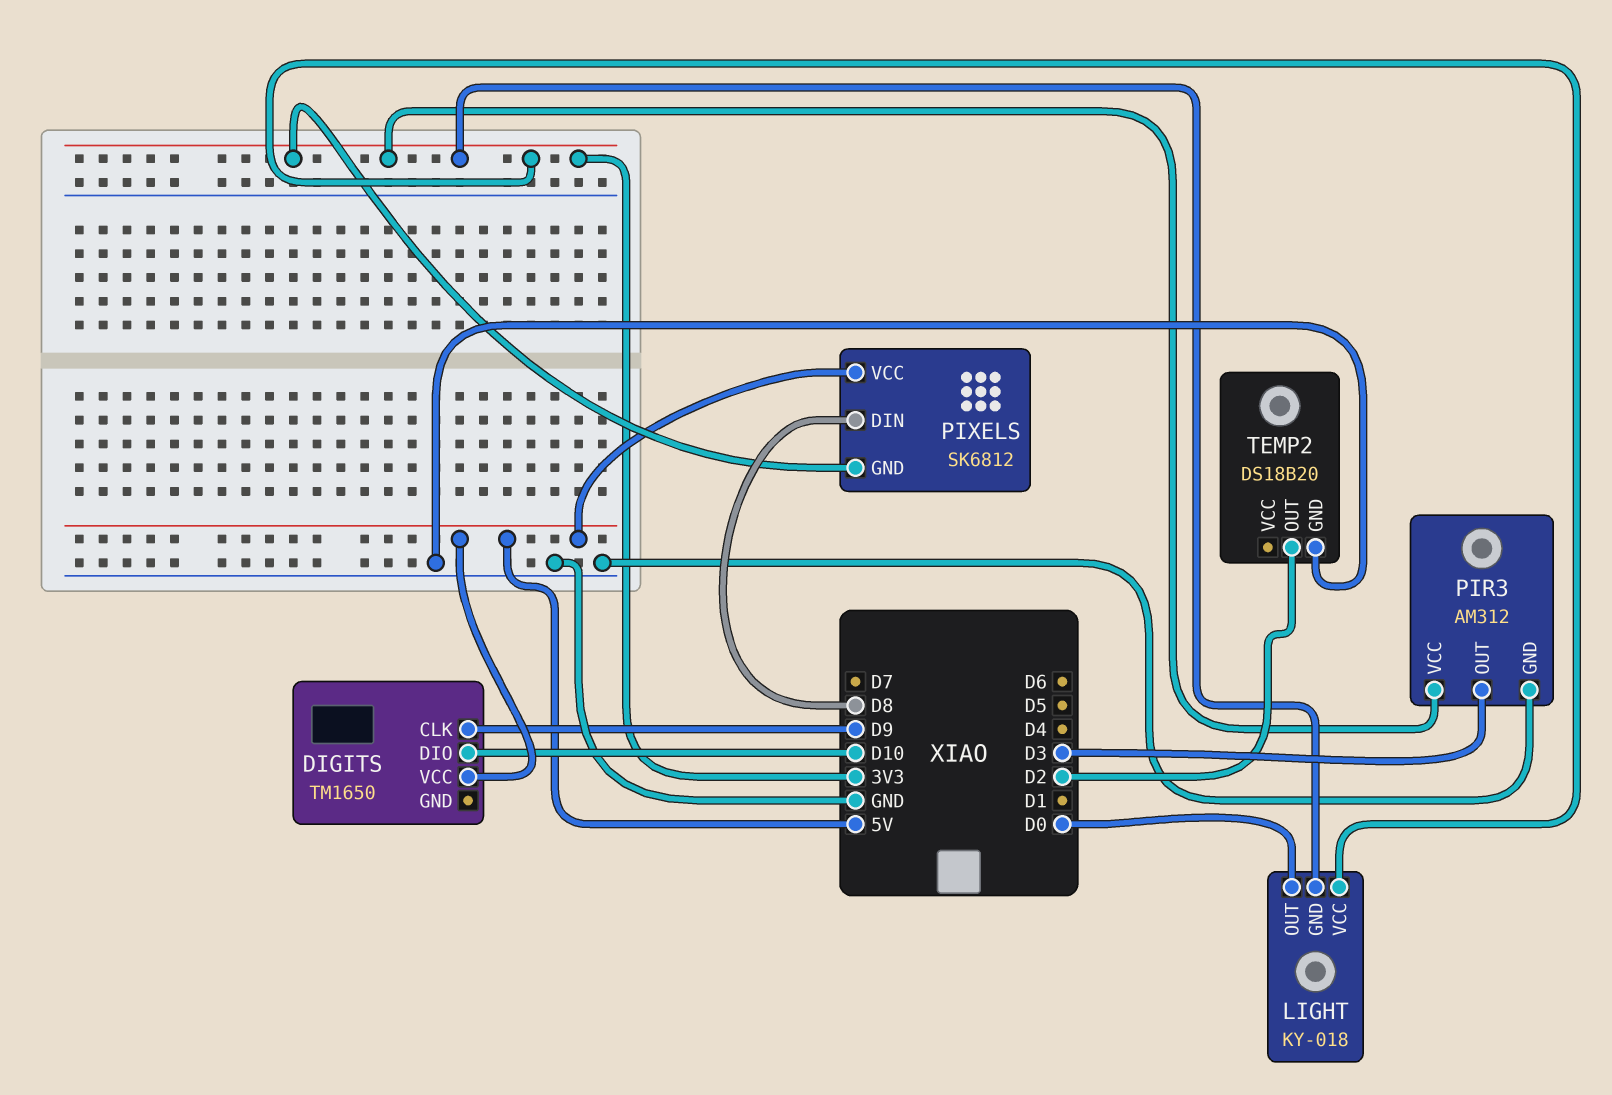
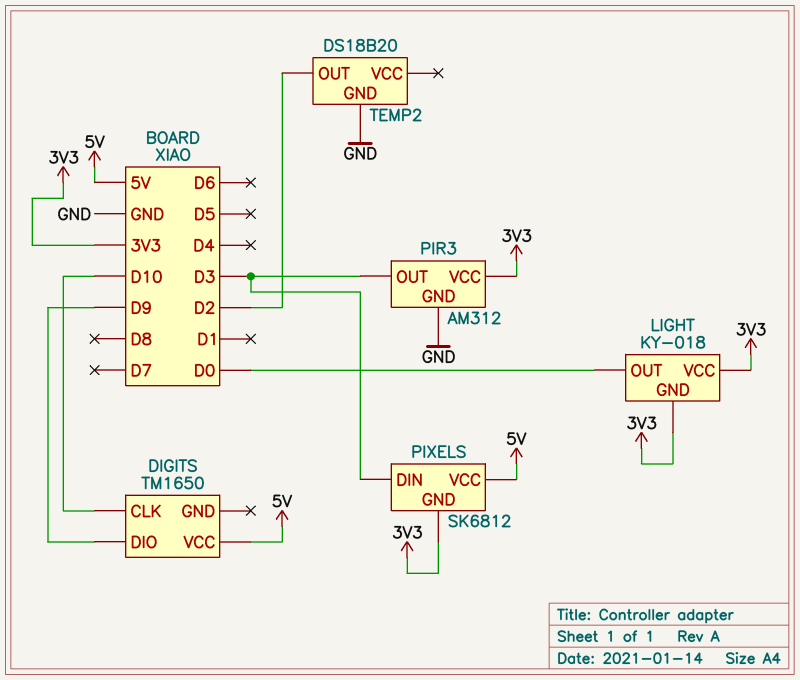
DIGITS pin CLK: D9 -> D10
DIGITS pin DIO: D10 -> D9
PIXELS pin DIN: D8 -> D3

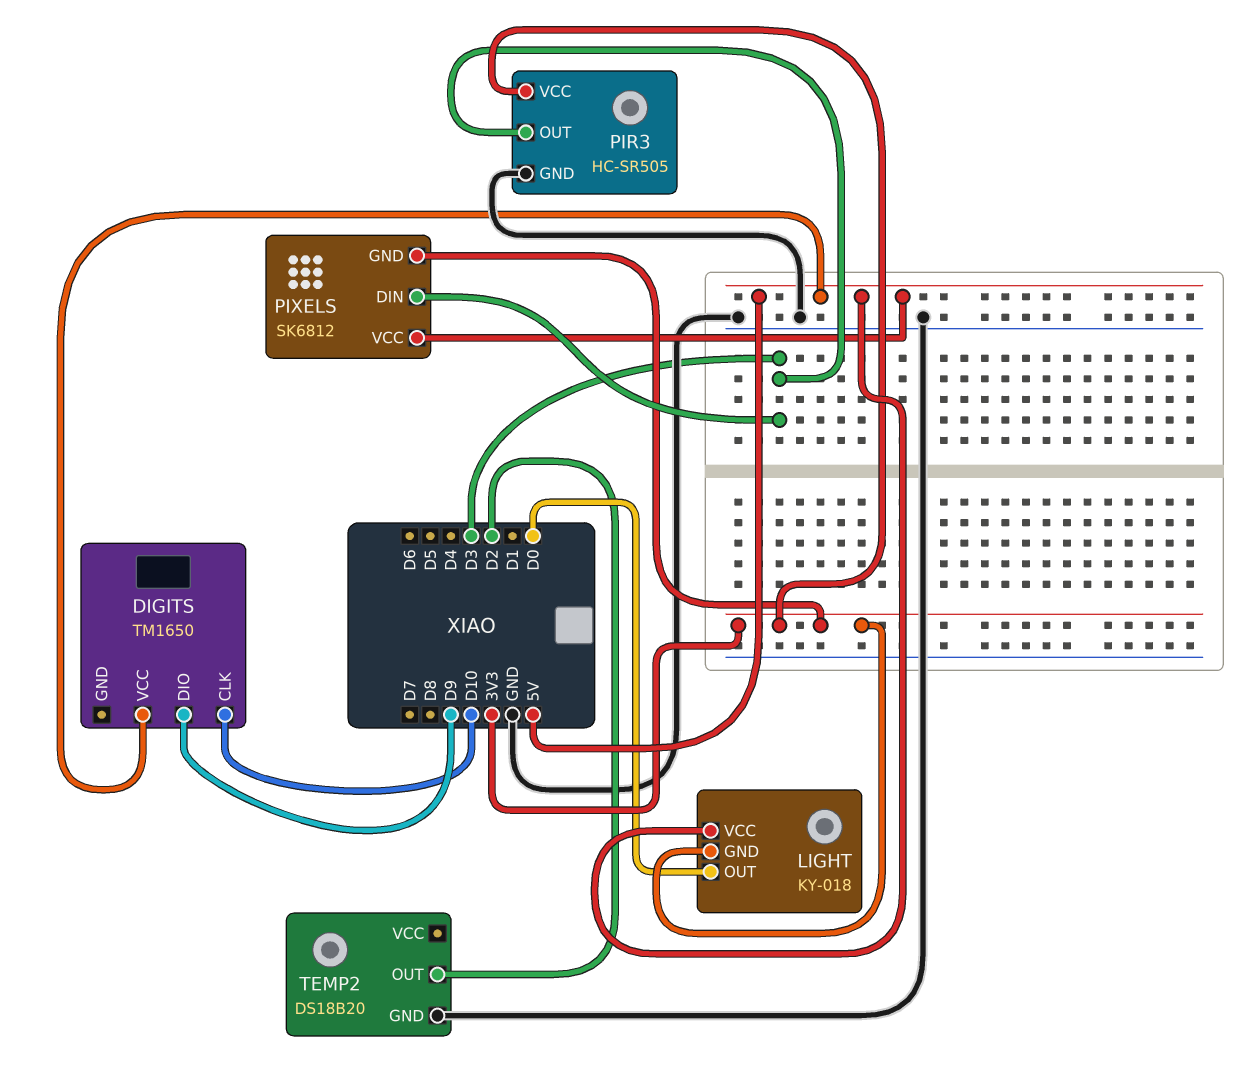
LIGHT pin VCC: 3V3 -> 5V
PIR3: AM312 -> HC-SR505

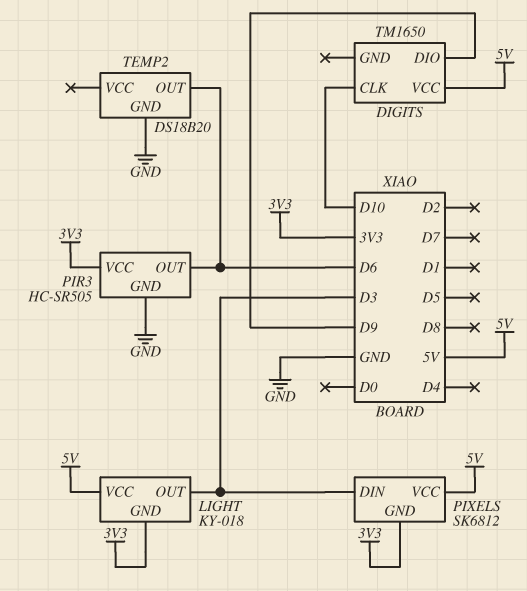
LIGHT pin OUT: D0 -> D3
PIR3 pin OUT: D3 -> D6
TEMP2 pin OUT: D2 -> D6

